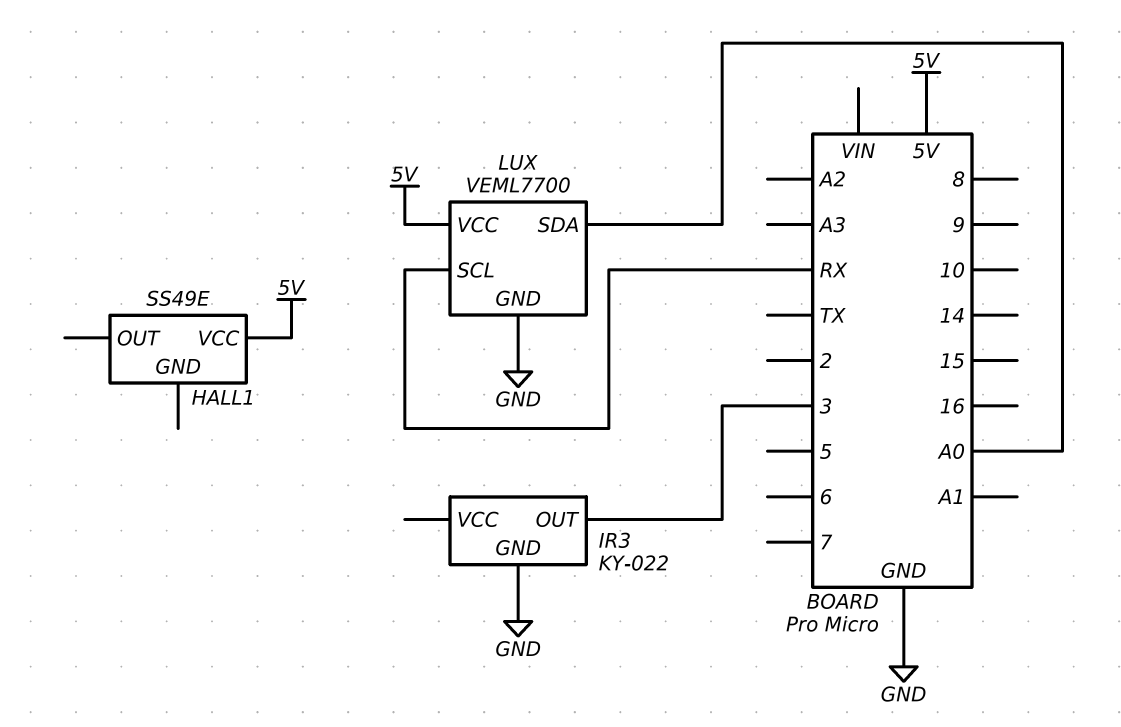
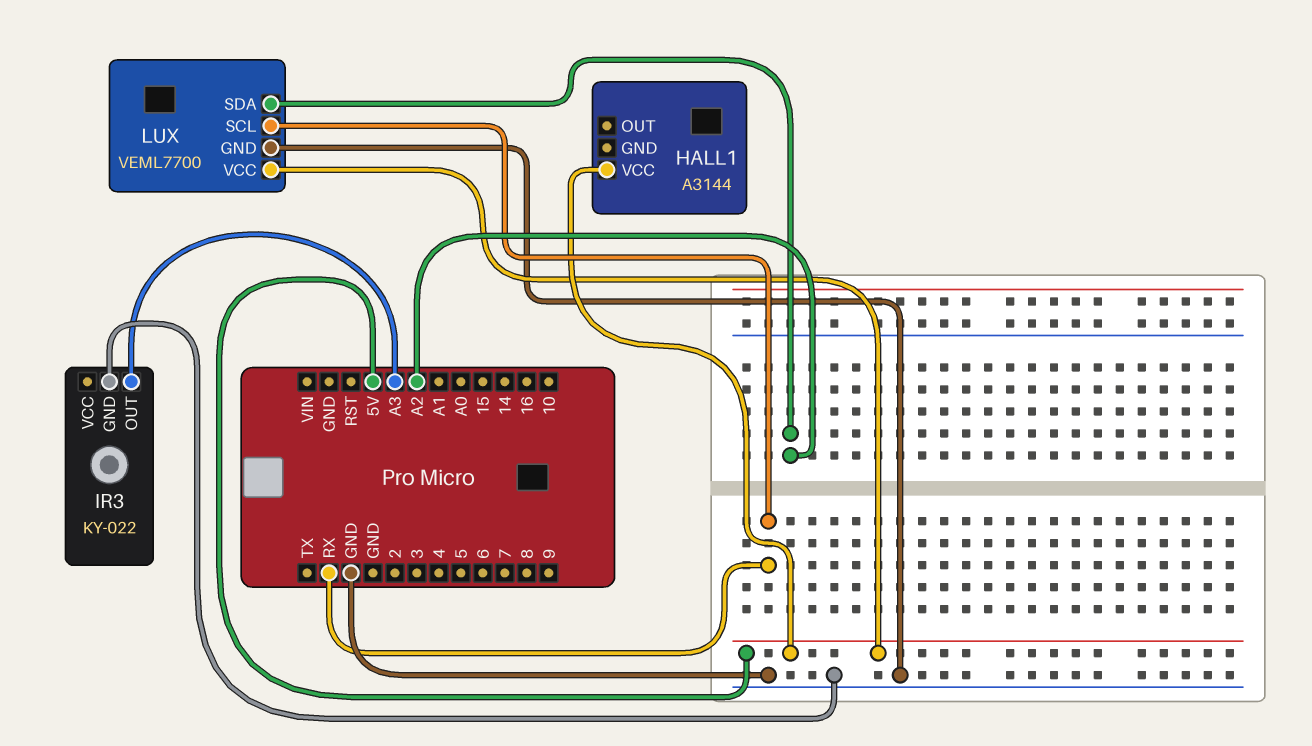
HALL1: SS49E -> A3144
IR3 pin OUT: 3 -> A3
LUX pin SDA: A0 -> A2

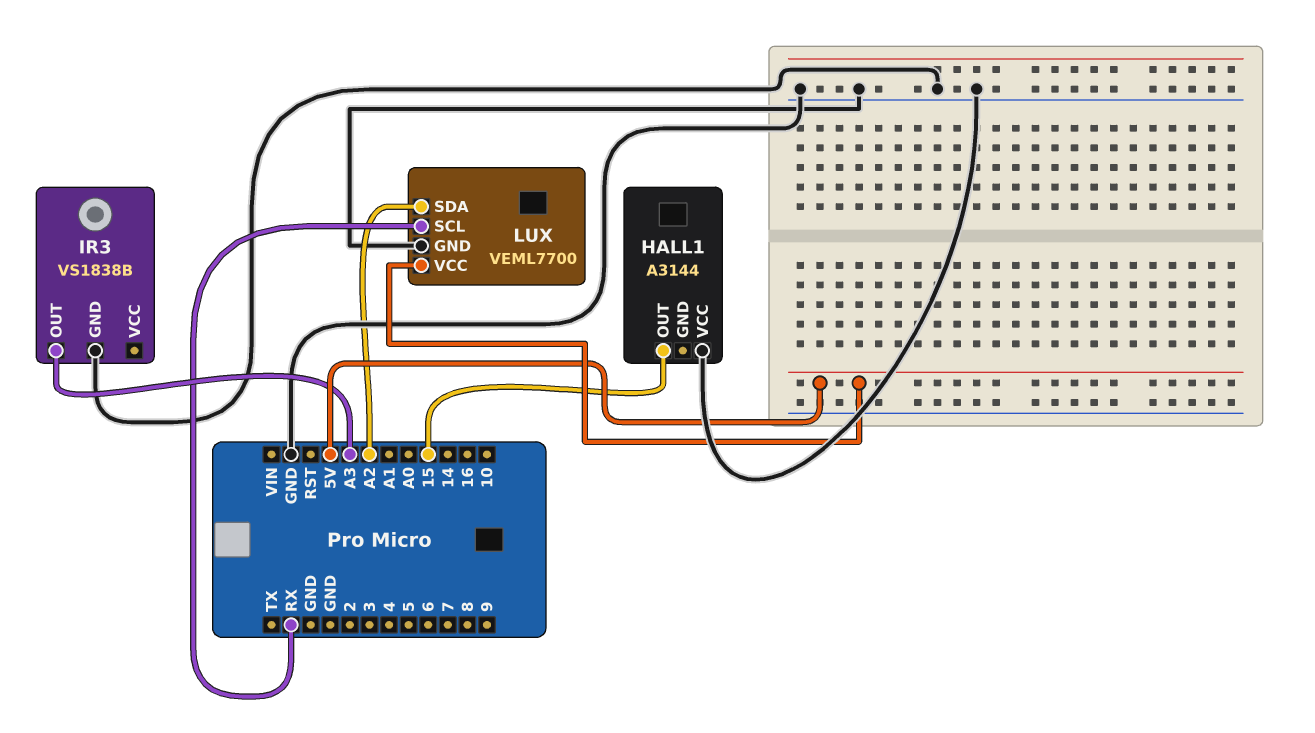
HALL1 pin OUT: none -> 15
HALL1 pin VCC: 5V -> GND
IR3: KY-022 -> VS1838B

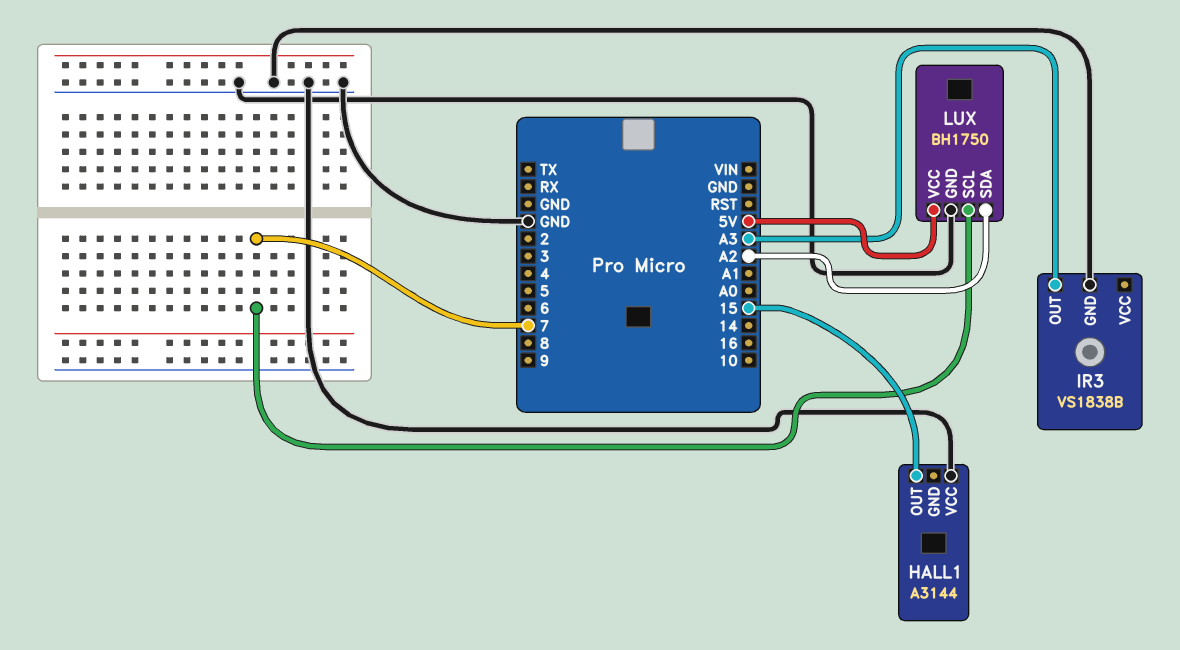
LUX: VEML7700 -> BH1750
LUX pin SCL: RX -> 7

